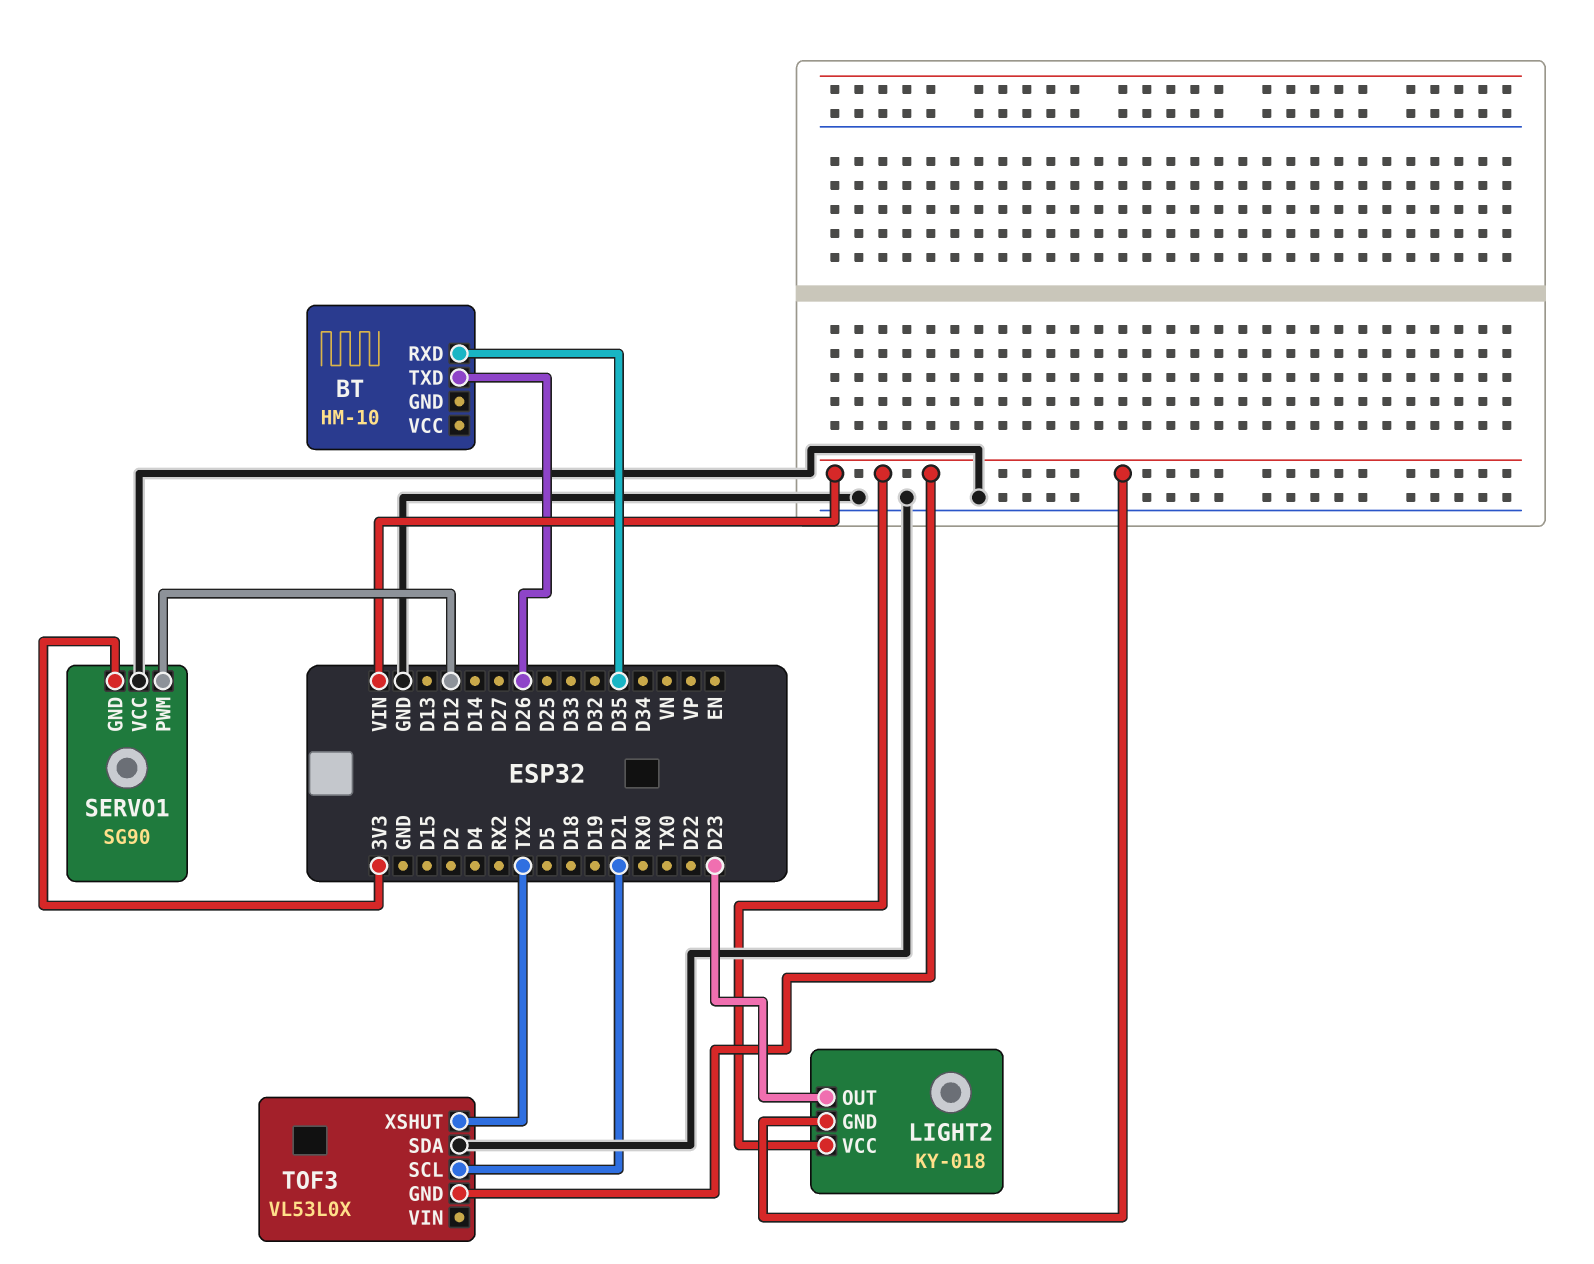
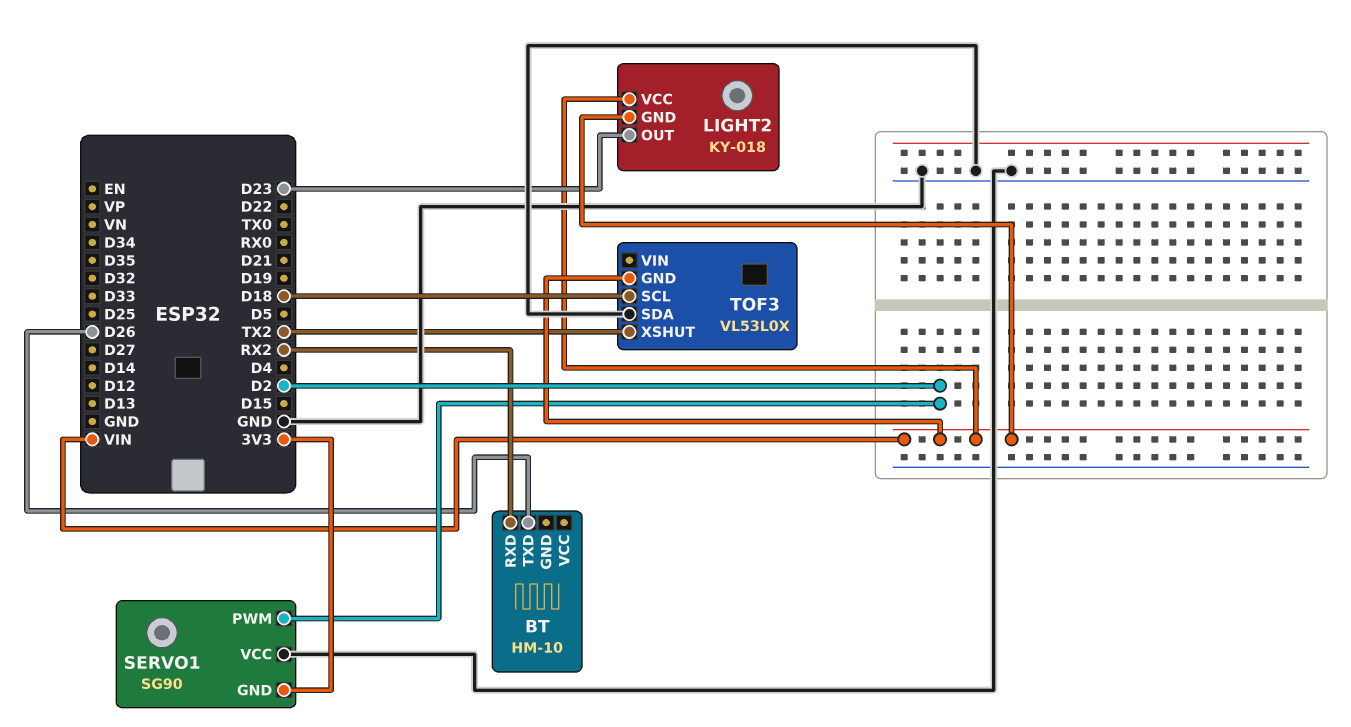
BT pin RXD: D35 -> RX2
SERVO1 pin PWM: D12 -> D2
TOF3 pin SCL: D21 -> D18

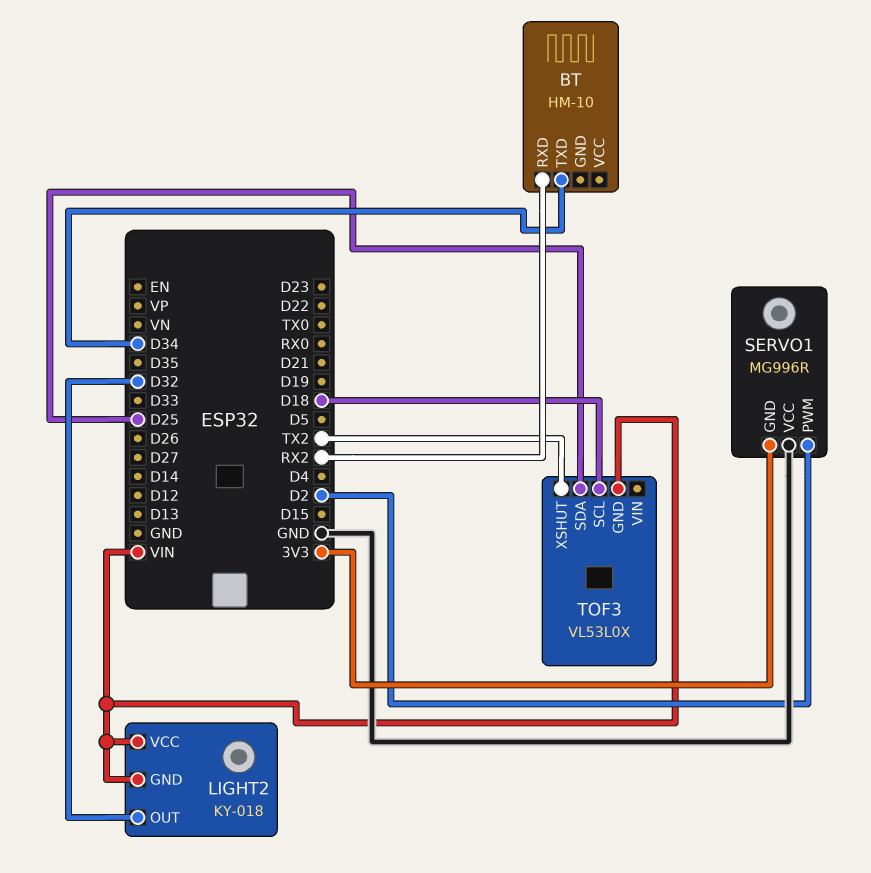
BT pin TXD: D26 -> D34
LIGHT2 pin OUT: D23 -> D32
SERVO1: SG90 -> MG996R
TOF3 pin SDA: GND -> D25

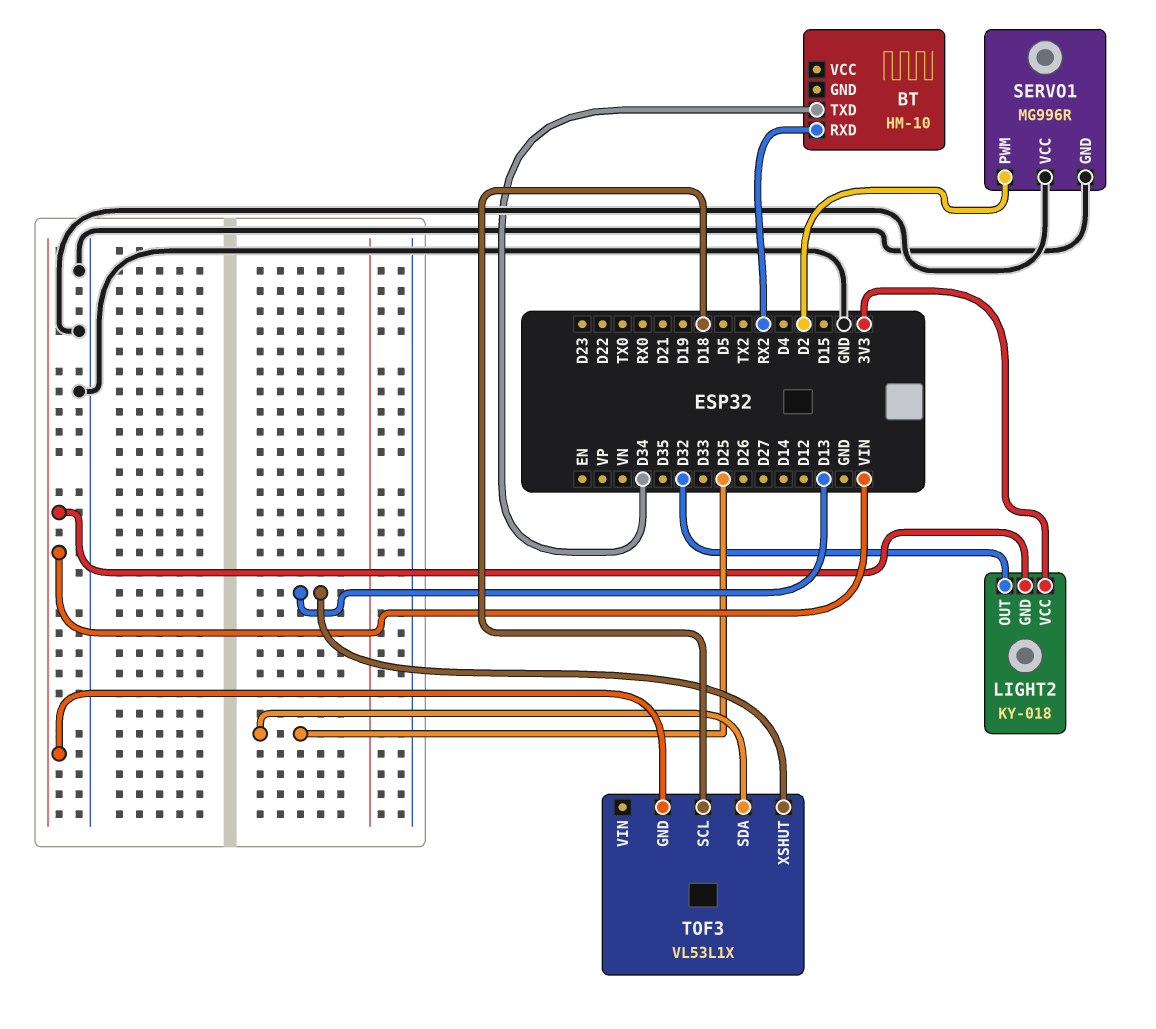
LIGHT2 pin VCC: VIN -> 3V3
SERVO1 pin GND: 3V3 -> GND
TOF3: VL53L0X -> VL53L1X
TOF3 pin XSHUT: TX2 -> D13

